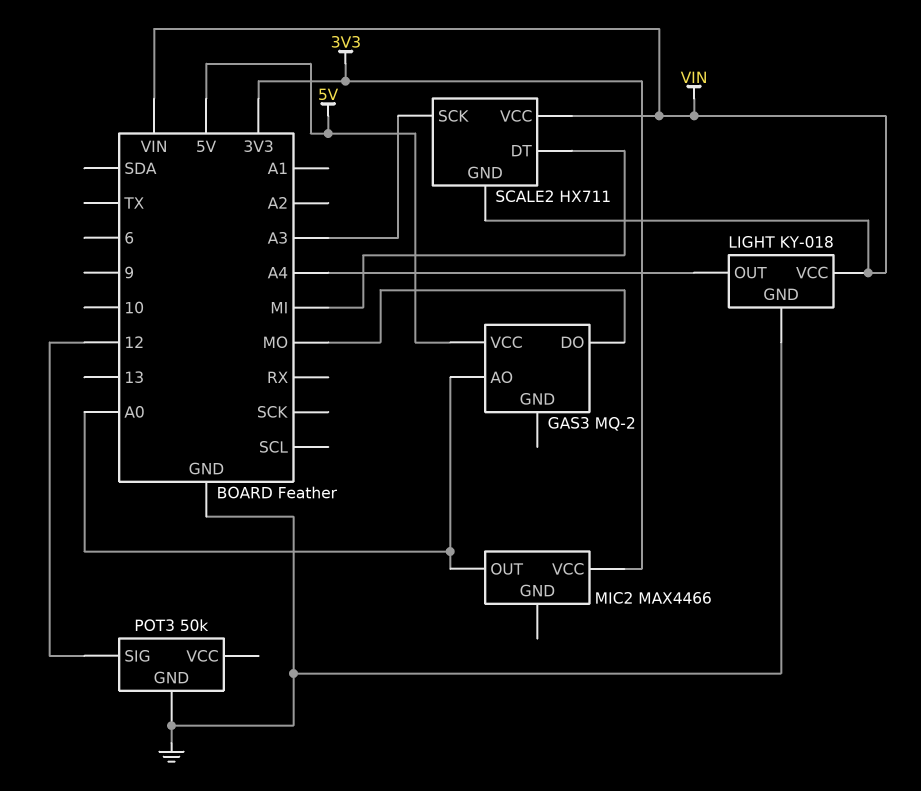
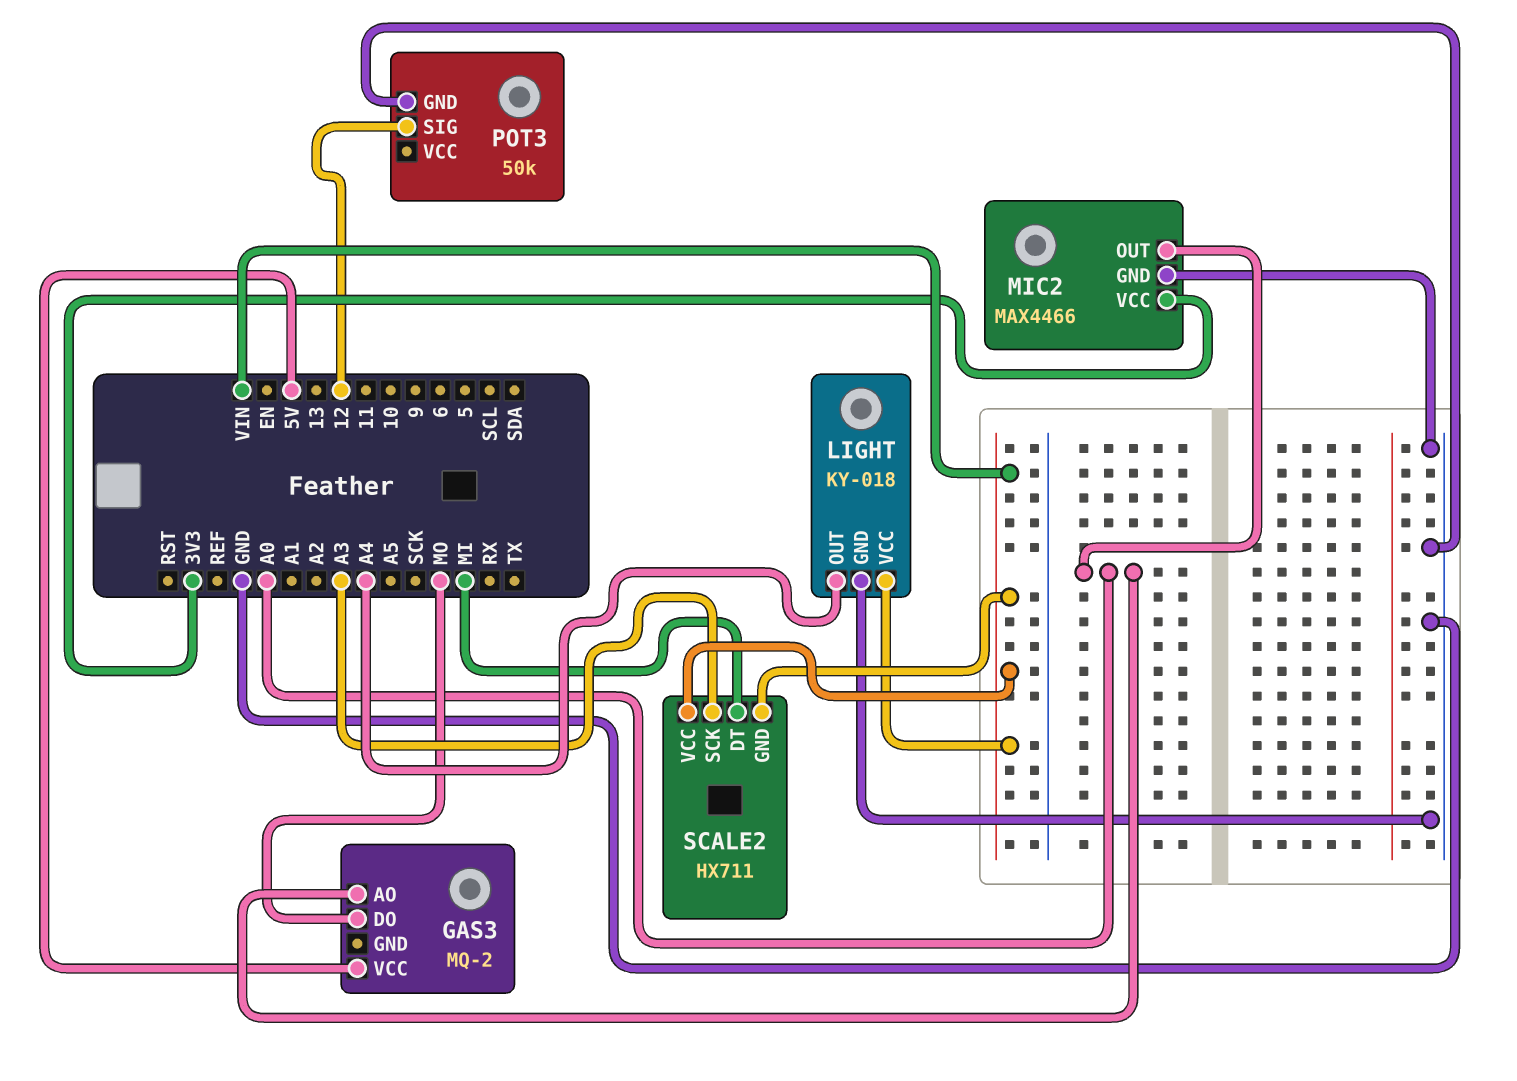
MIC2 pin GND: none -> GND

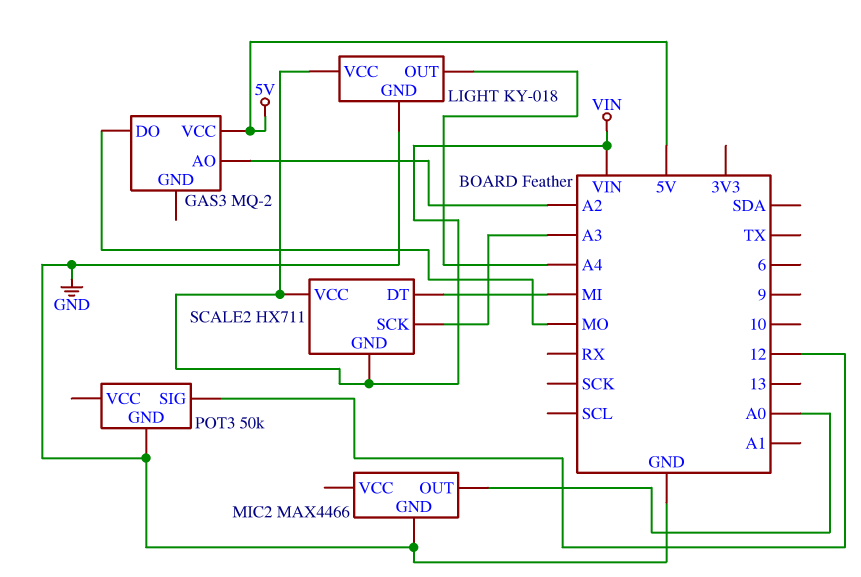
GAS3 pin AO: A0 -> A2
MIC2 pin VCC: 3V3 -> none

